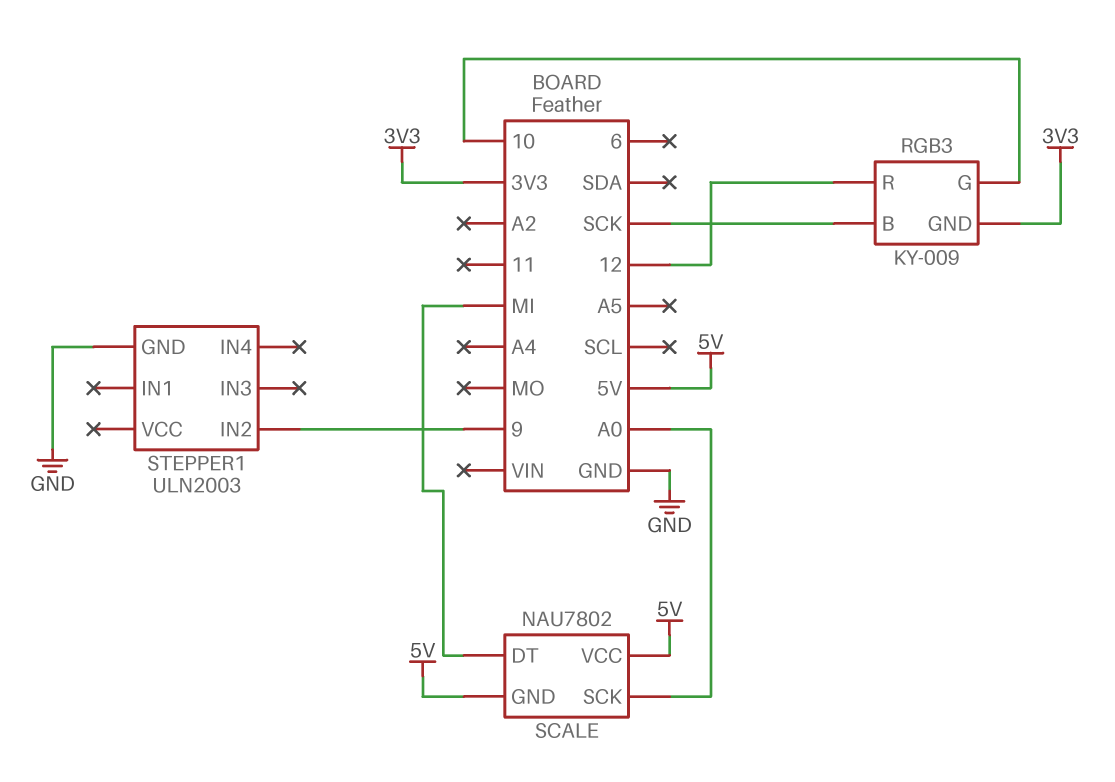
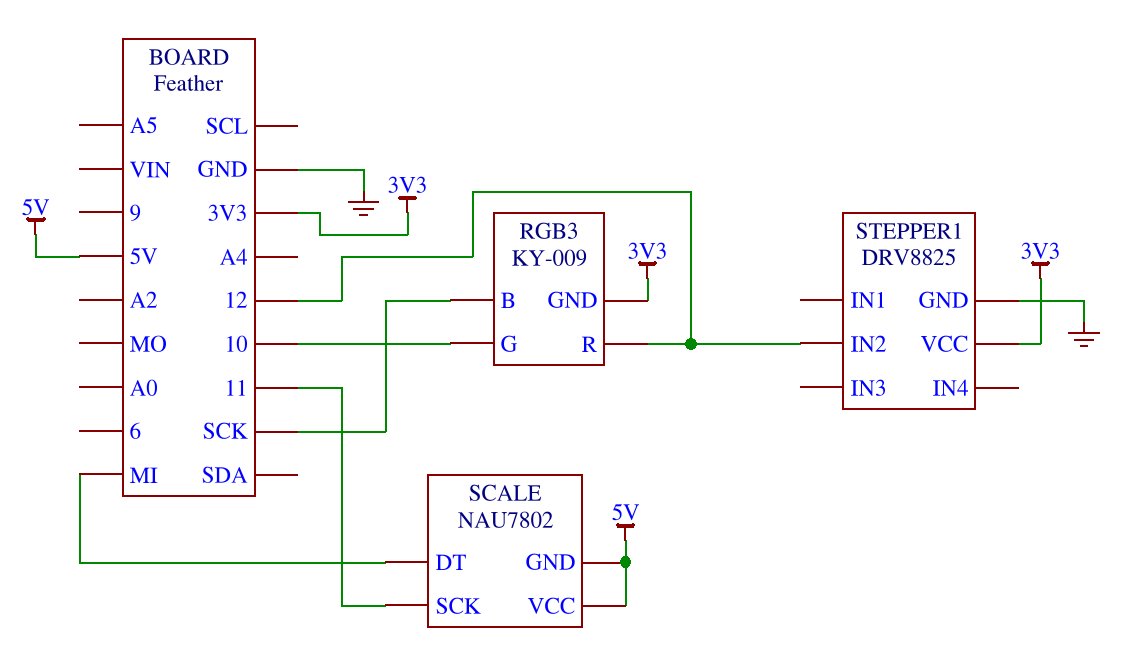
SCALE pin SCK: A0 -> 11
STEPPER1: ULN2003 -> DRV8825
STEPPER1 pin IN2: 9 -> 12
STEPPER1 pin VCC: none -> 3V3

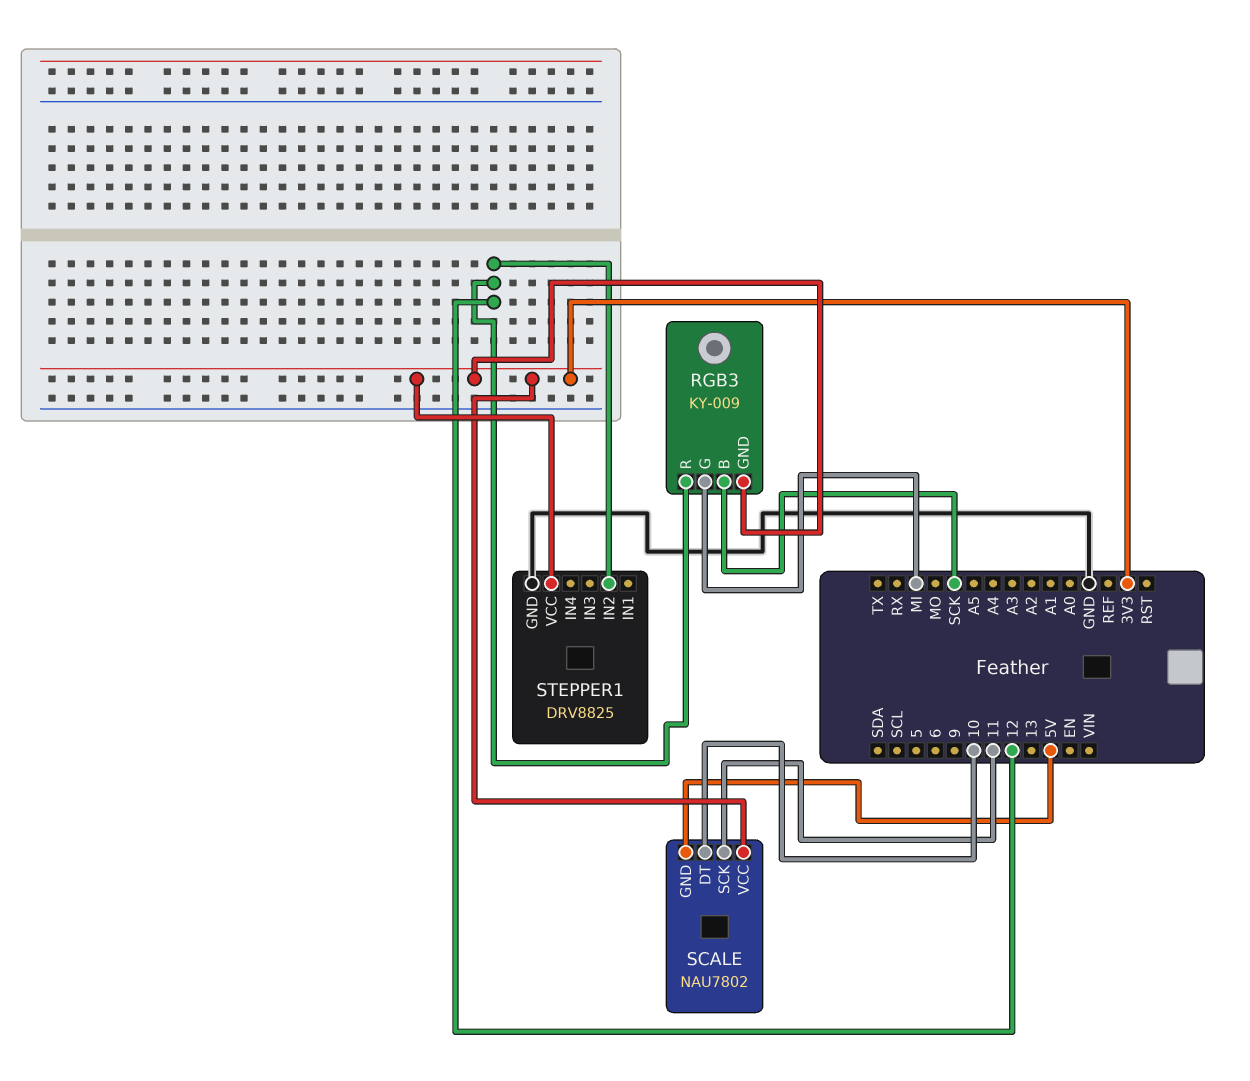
RGB3 pin G: 10 -> MI
SCALE pin DT: MI -> 10
SCALE pin VCC: 5V -> 3V3

